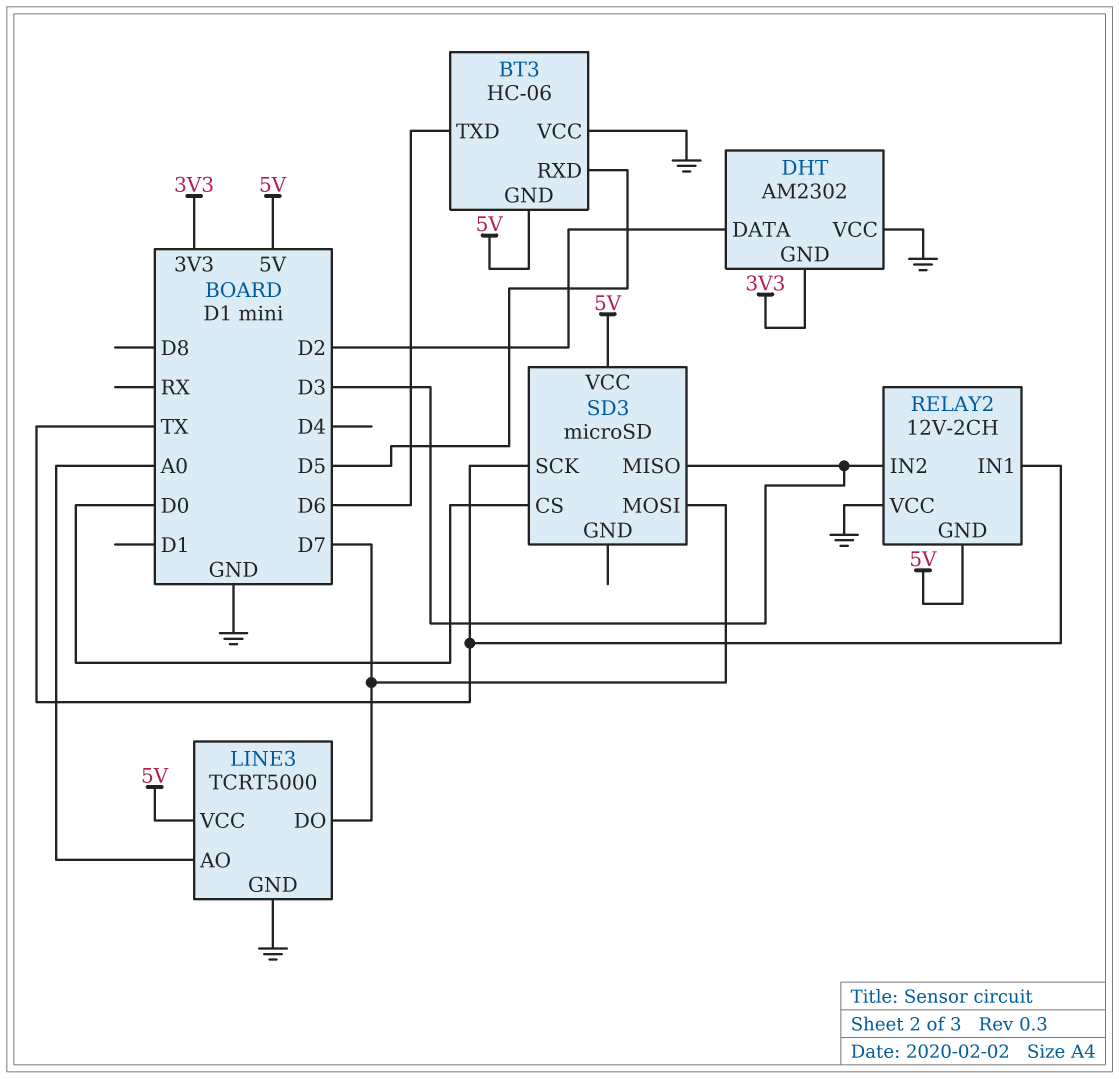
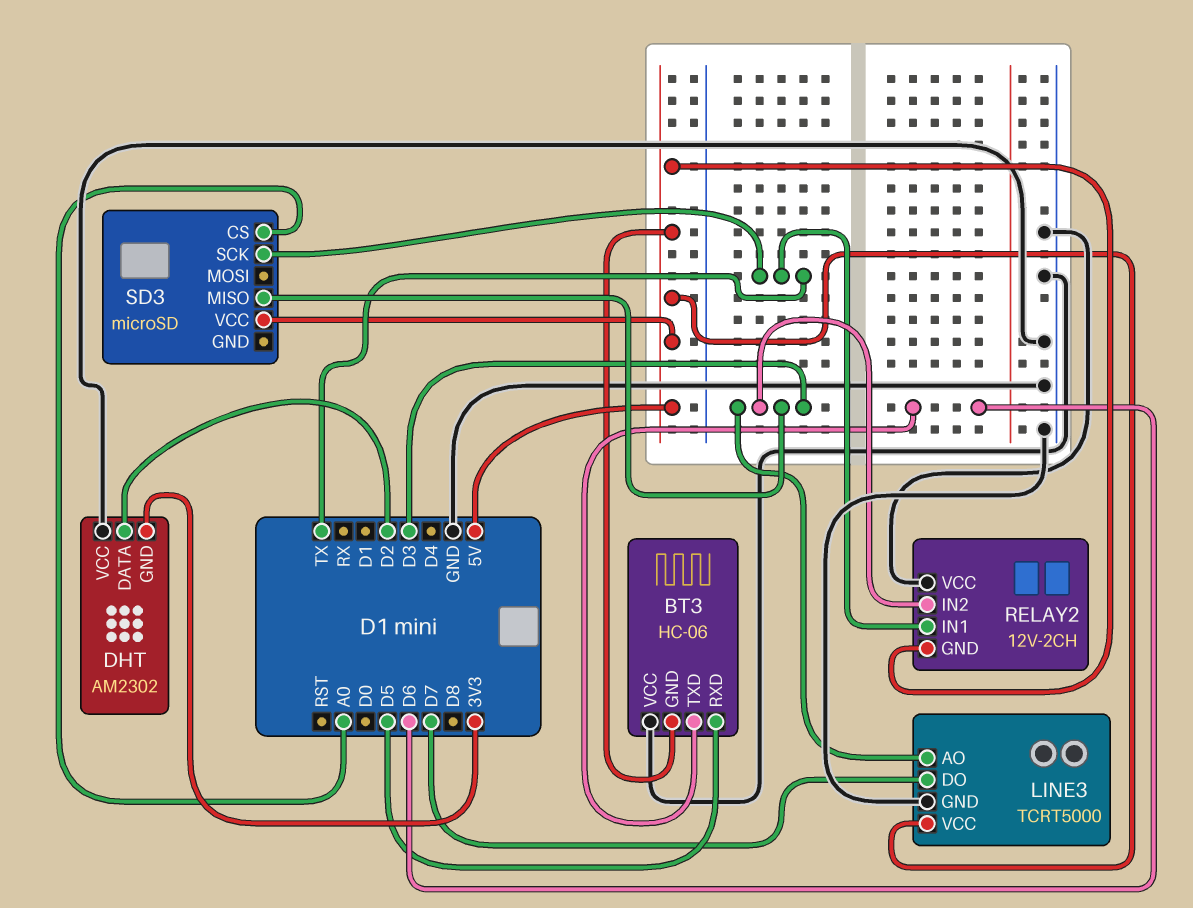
LINE3 pin AO: A0 -> D3
SD3 pin CS: D0 -> A0
SD3 pin MOSI: D7 -> none

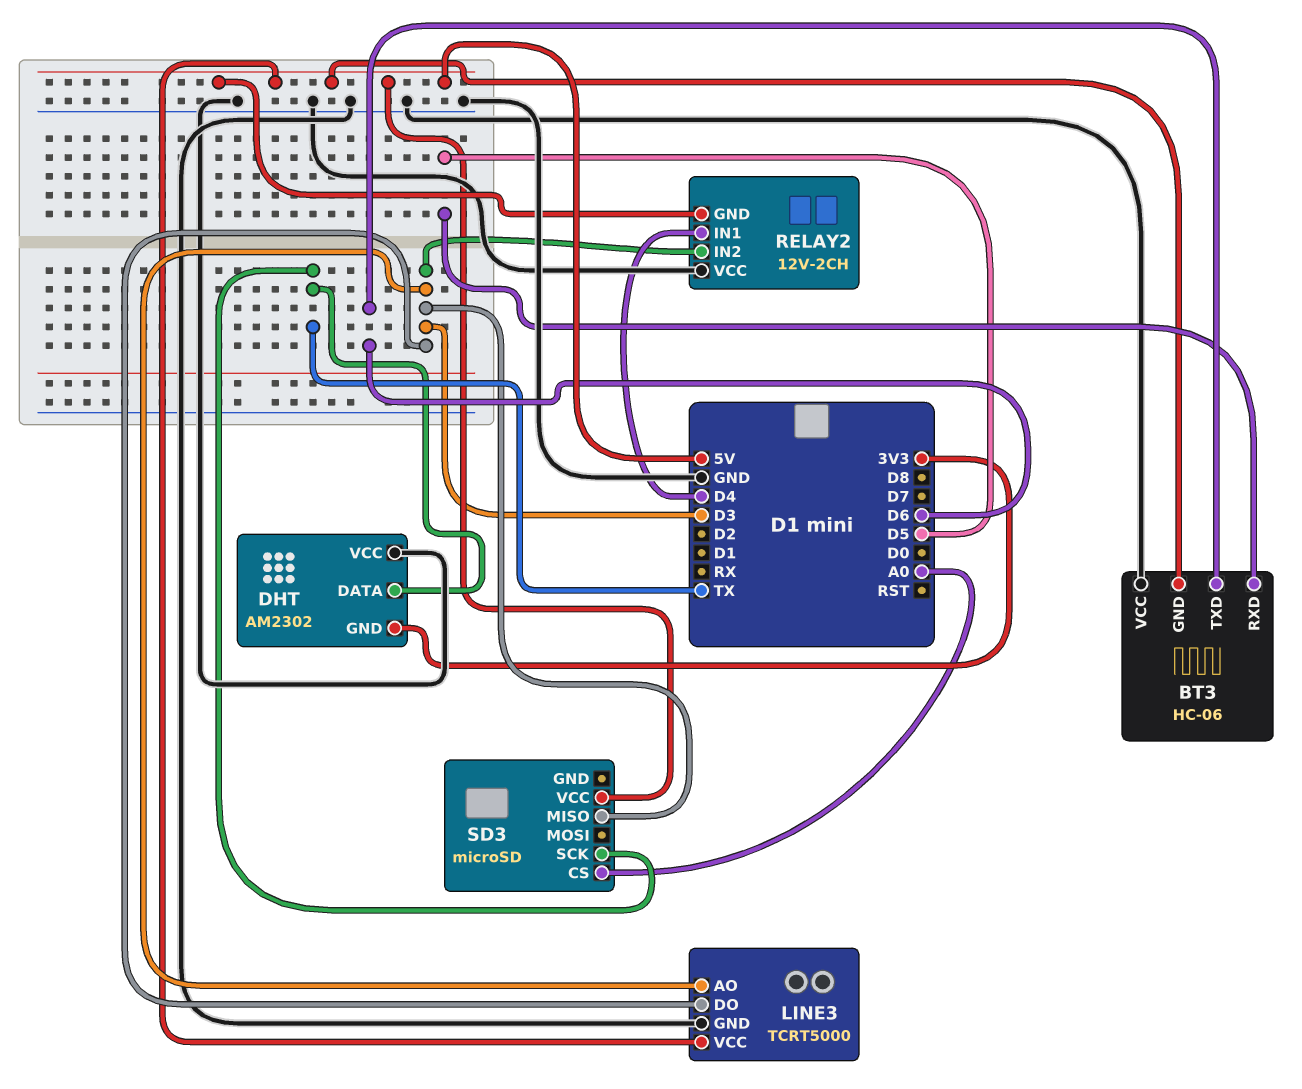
DHT pin DATA: D2 -> TX
LINE3 pin DO: D7 -> D3
RELAY2 pin IN1: TX -> D4

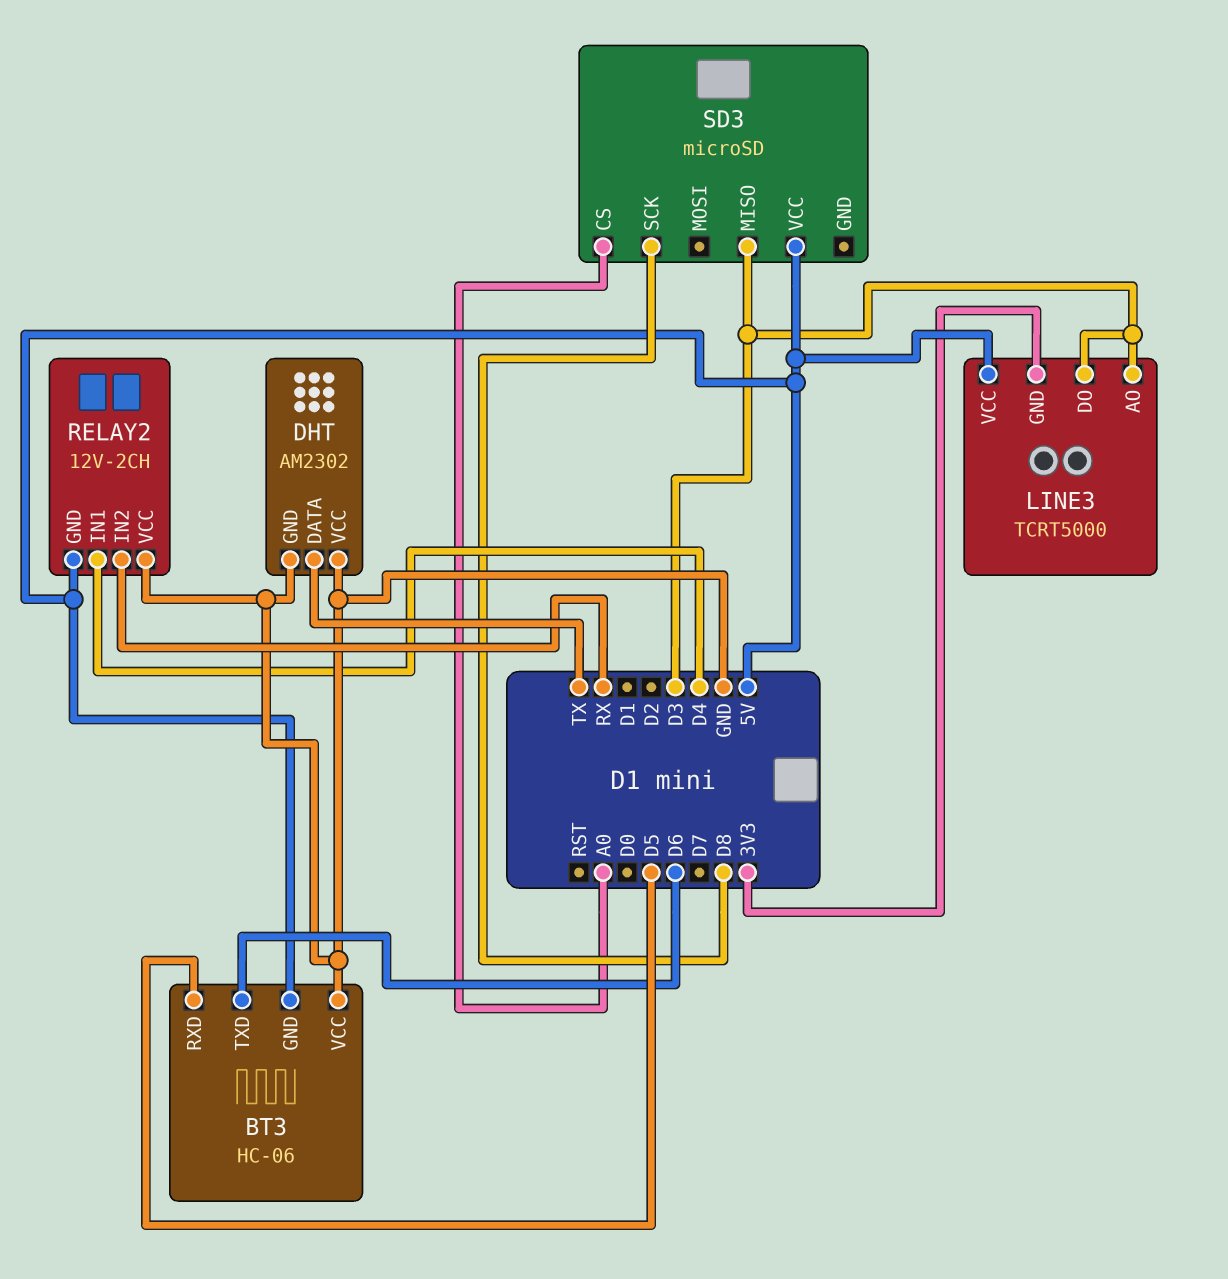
DHT pin GND: 3V3 -> GND
LINE3 pin GND: GND -> 3V3
RELAY2 pin IN2: D3 -> RX
SD3 pin SCK: TX -> D8

